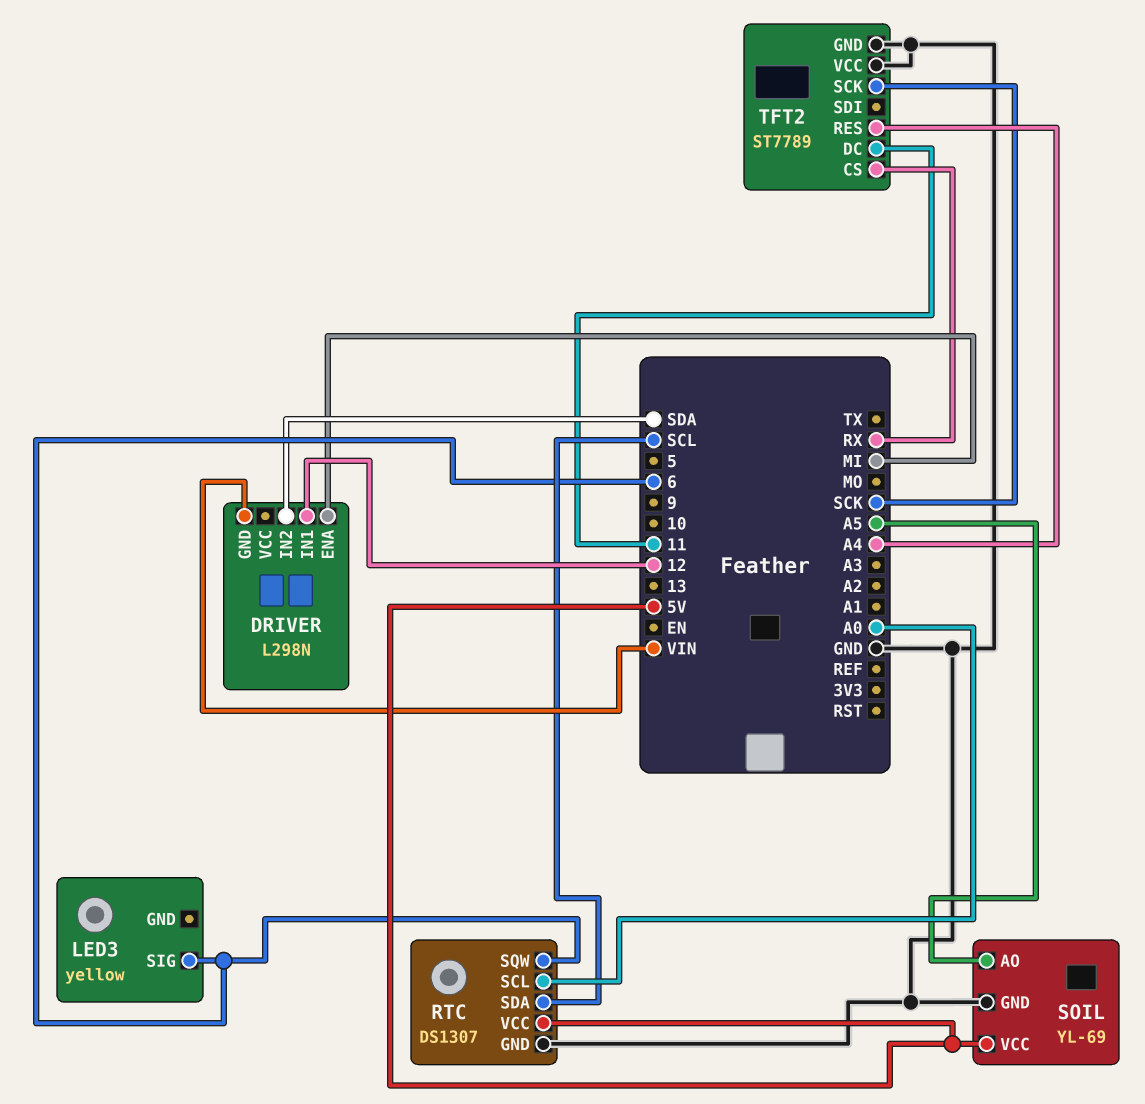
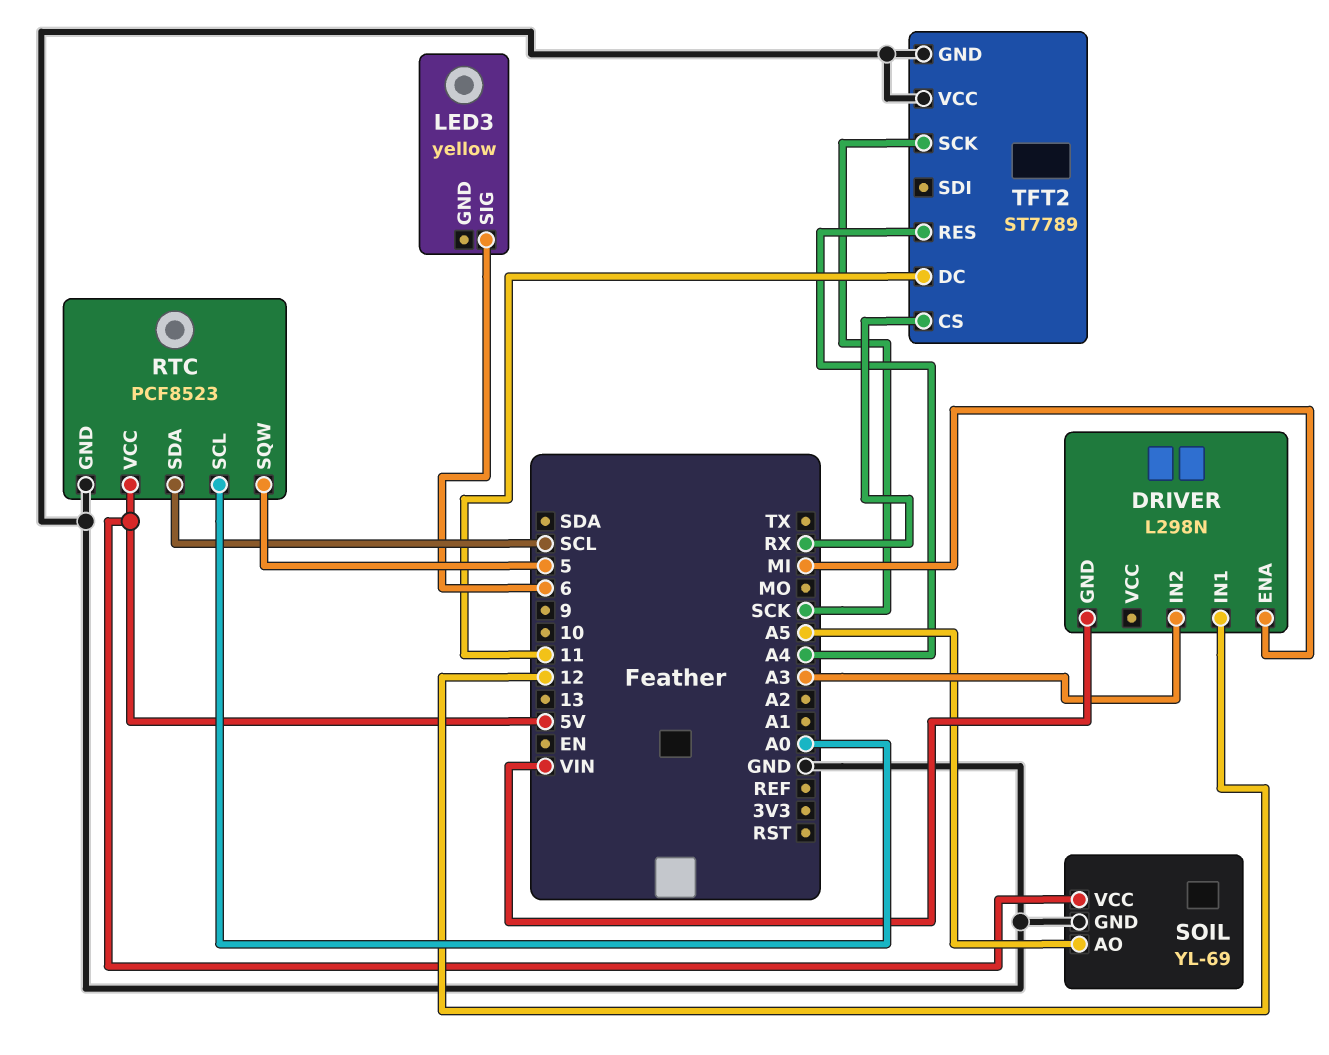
DRIVER pin IN2: SDA -> A3
RTC: DS1307 -> PCF8523
RTC pin SQW: 6 -> 5

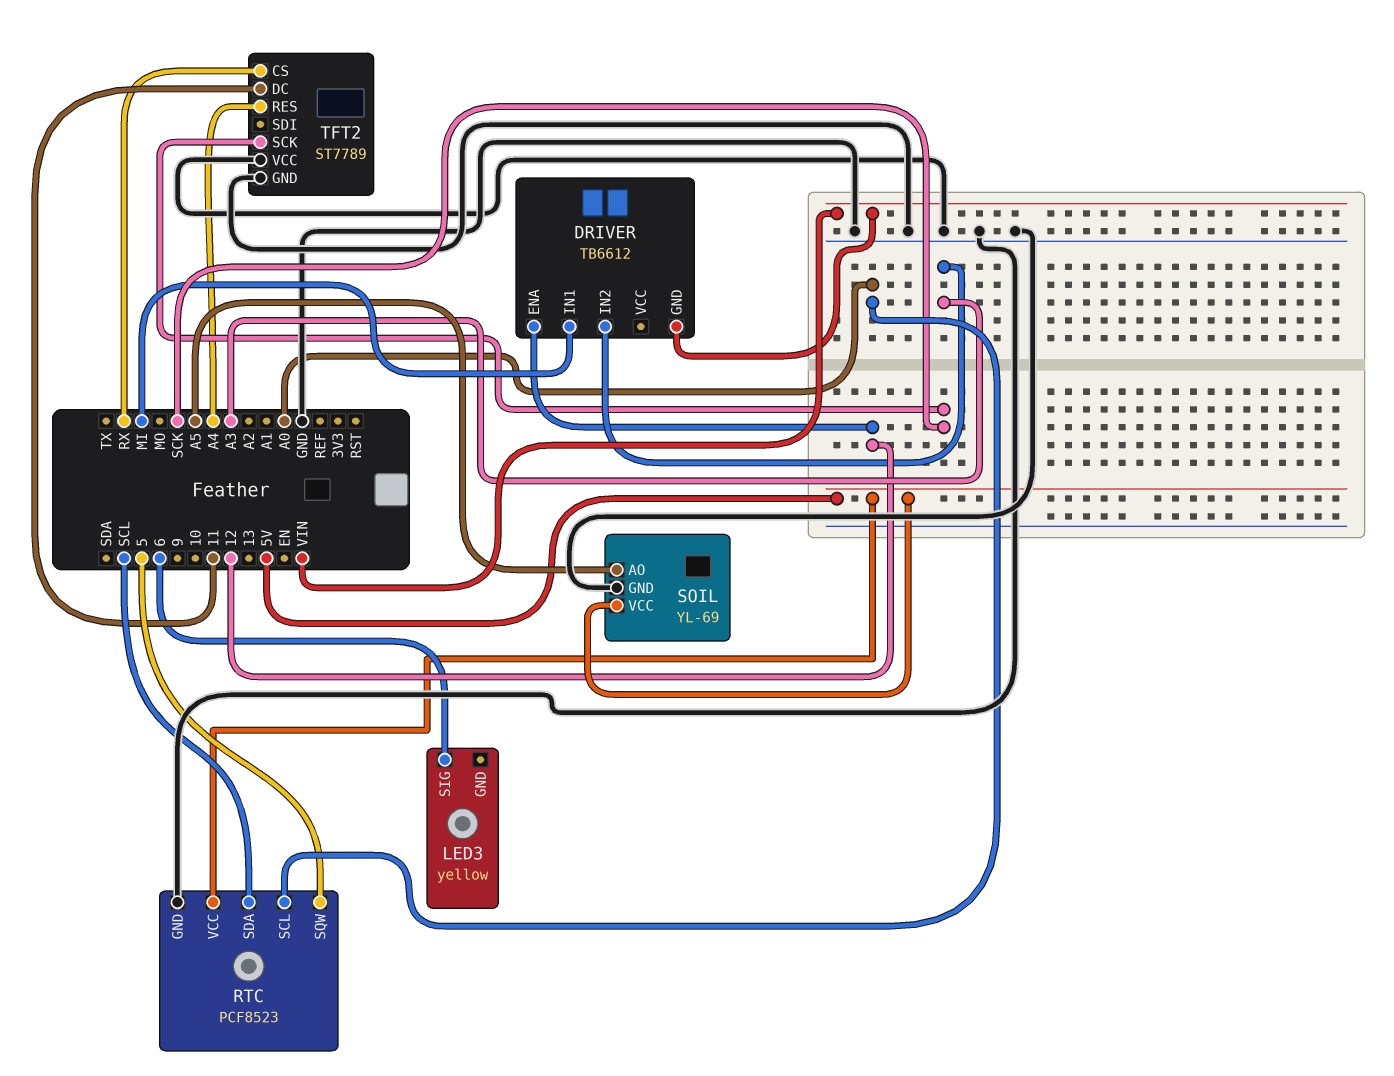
DRIVER: L298N -> TB6612
DRIVER pin ENA: MI -> 12
DRIVER pin IN1: 12 -> MI

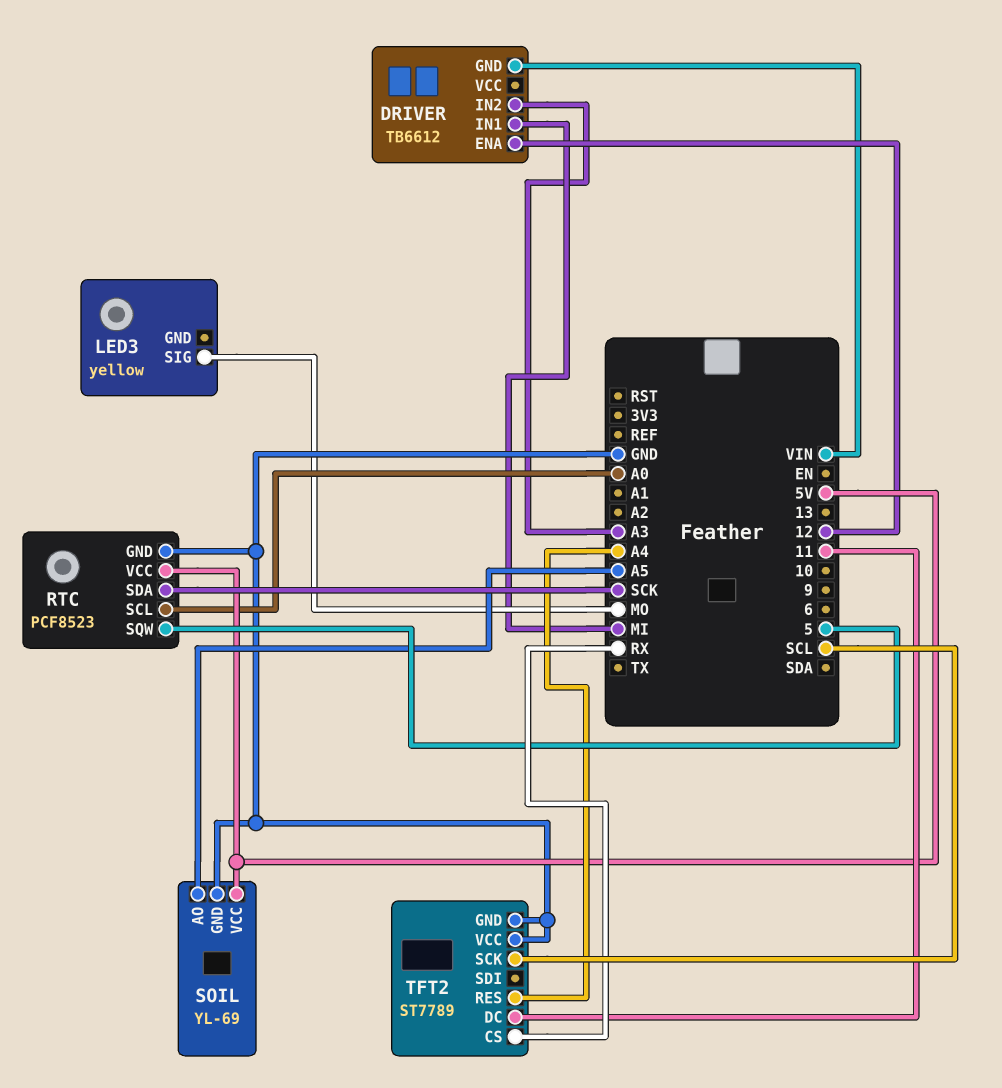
LED3 pin SIG: 6 -> MO
RTC pin SDA: SCL -> SCK
TFT2 pin SCK: SCK -> SCL

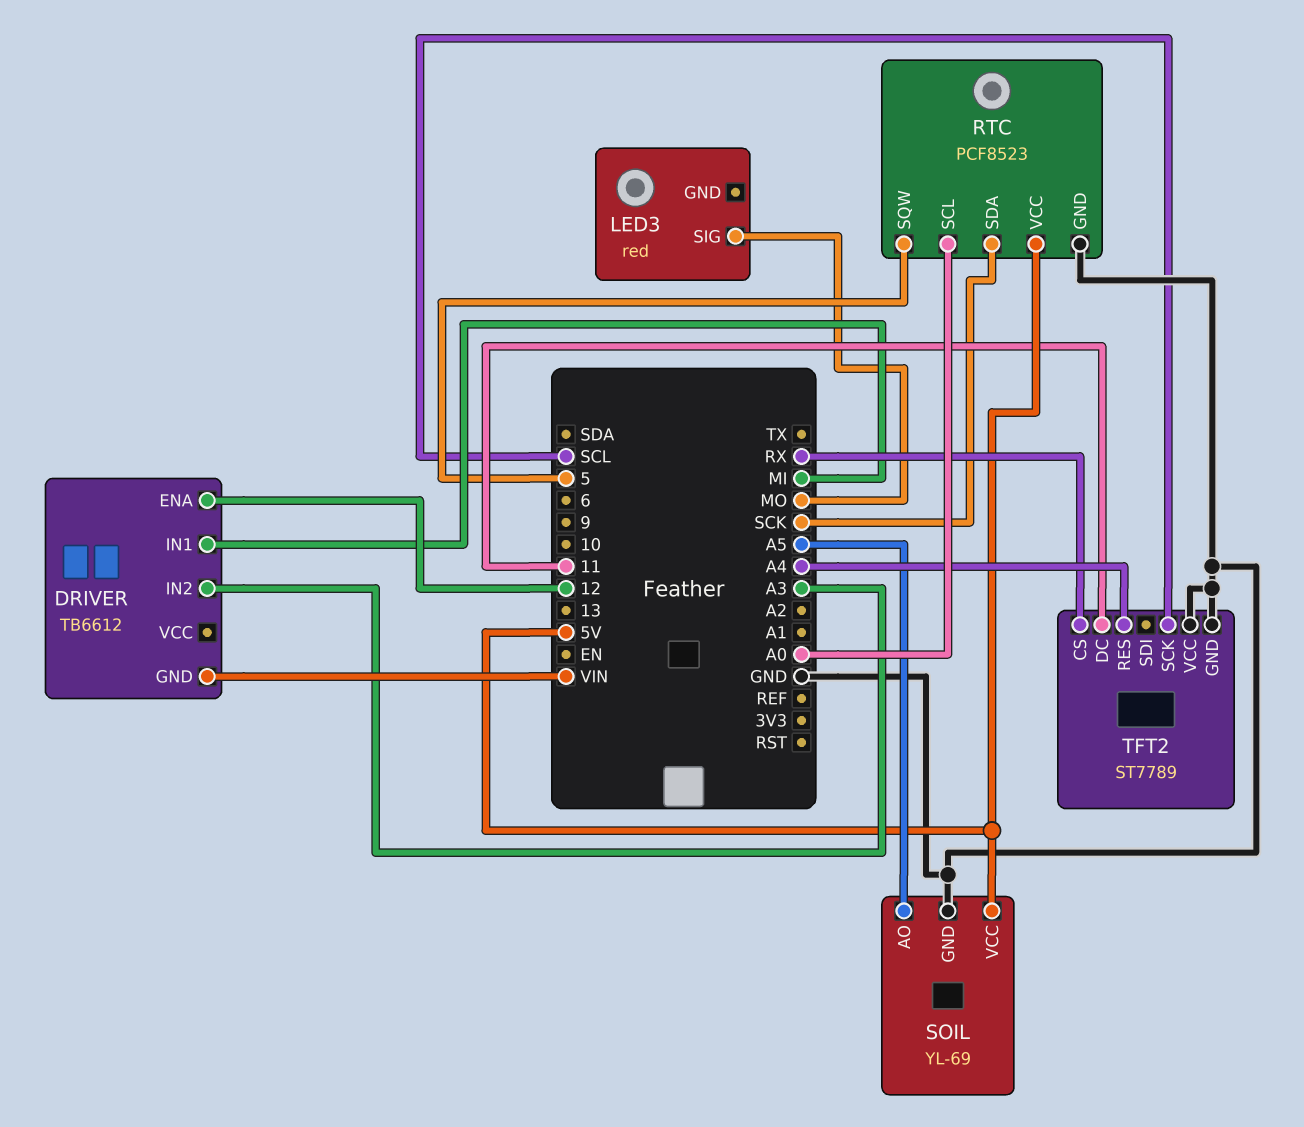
LED3: yellow -> red

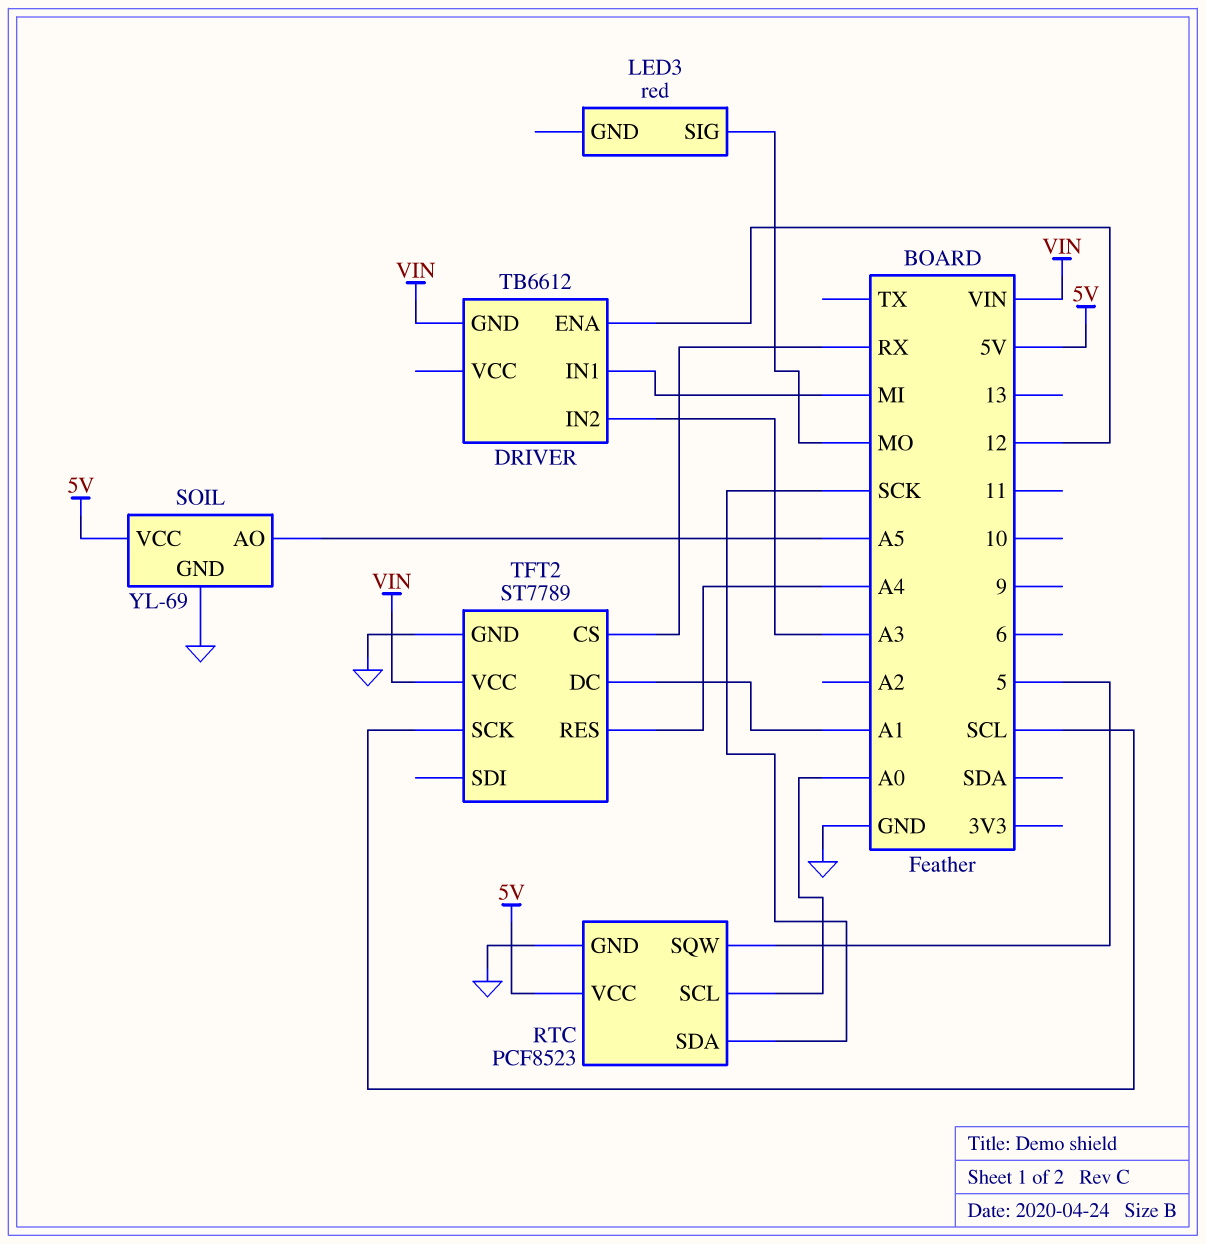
TFT2 pin DC: 11 -> A1
TFT2 pin VCC: GND -> VIN

